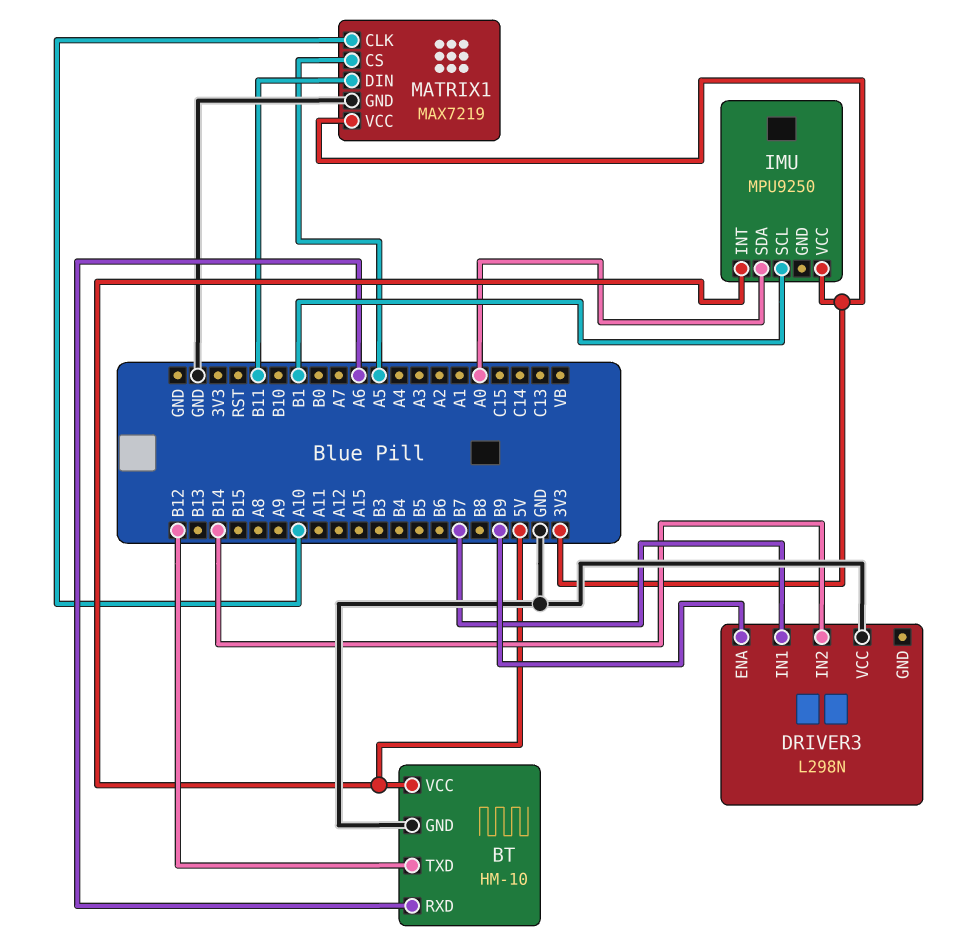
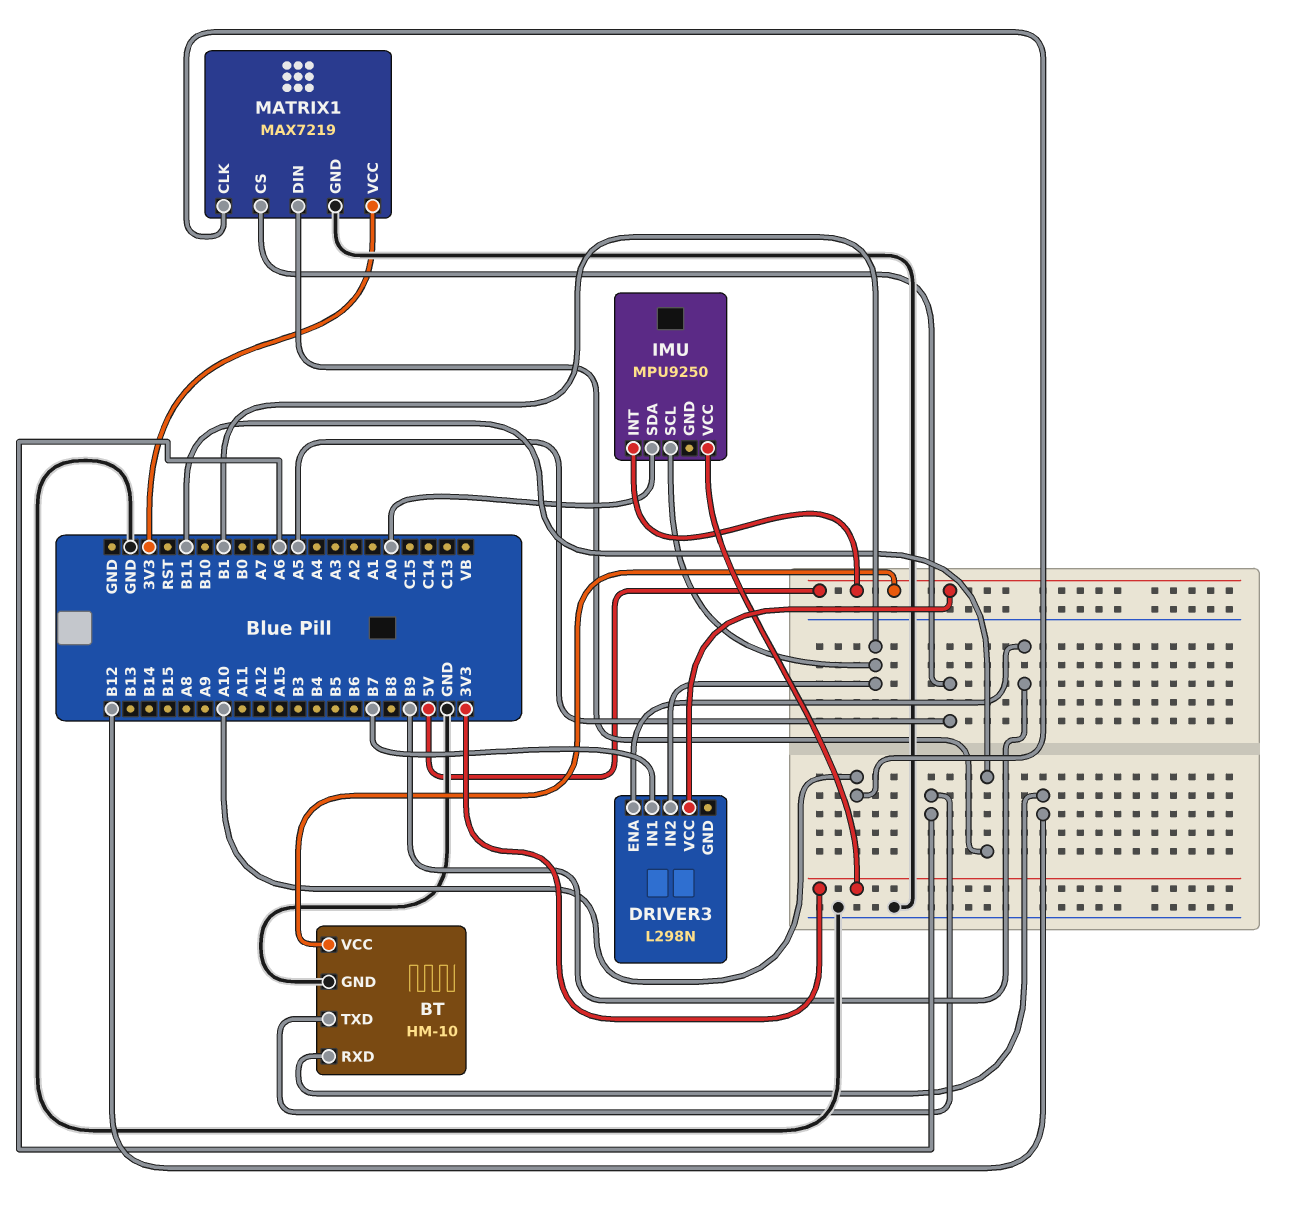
BT pin RXD: A6 -> B12
BT pin TXD: B12 -> A6
DRIVER3 pin IN2: B14 -> B1
DRIVER3 pin VCC: GND -> 5V

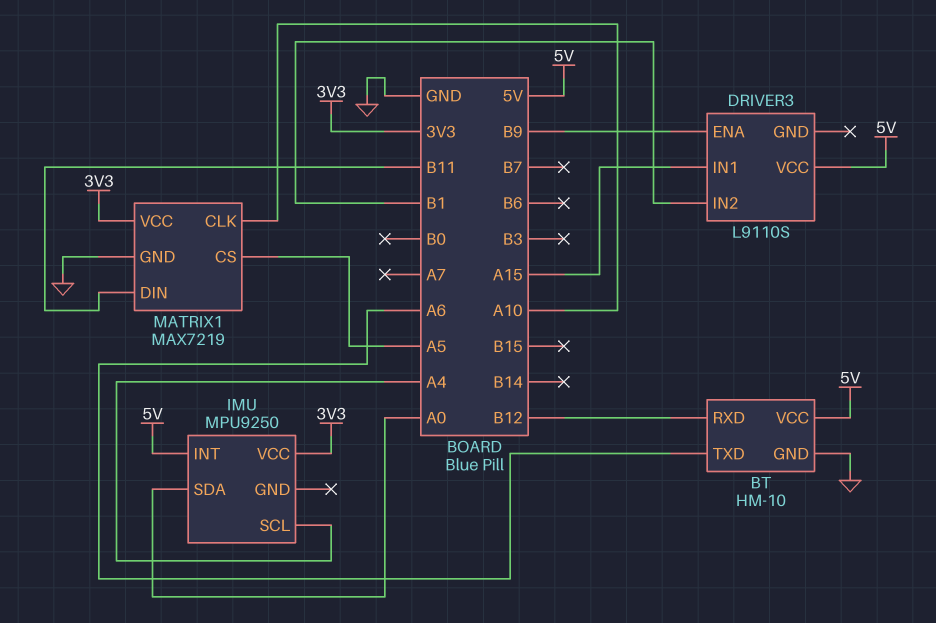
DRIVER3: L298N -> L9110S
DRIVER3 pin IN1: B7 -> A15
IMU pin SCL: B1 -> A4

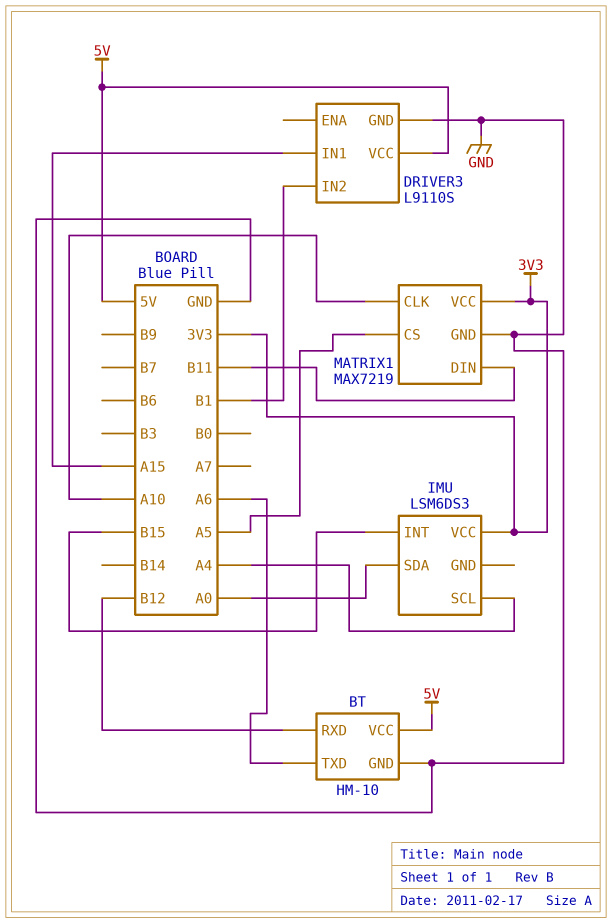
DRIVER3 pin ENA: B9 -> none
DRIVER3 pin GND: none -> GND
IMU: MPU9250 -> LSM6DS3
IMU pin INT: 5V -> B15

